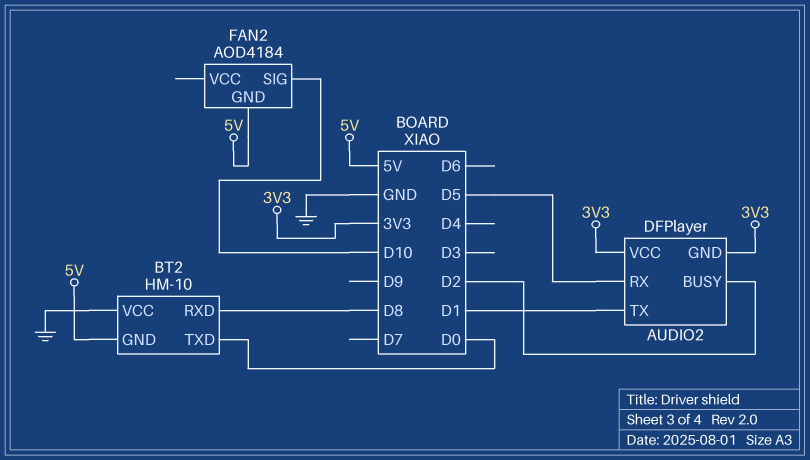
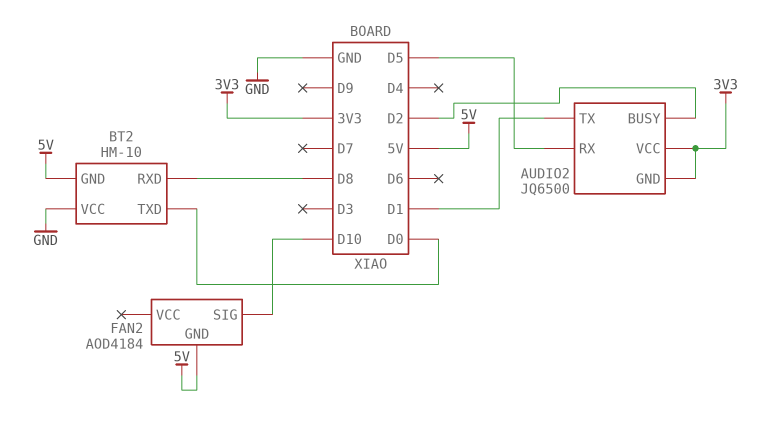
AUDIO2: DFPlayer -> JQ6500

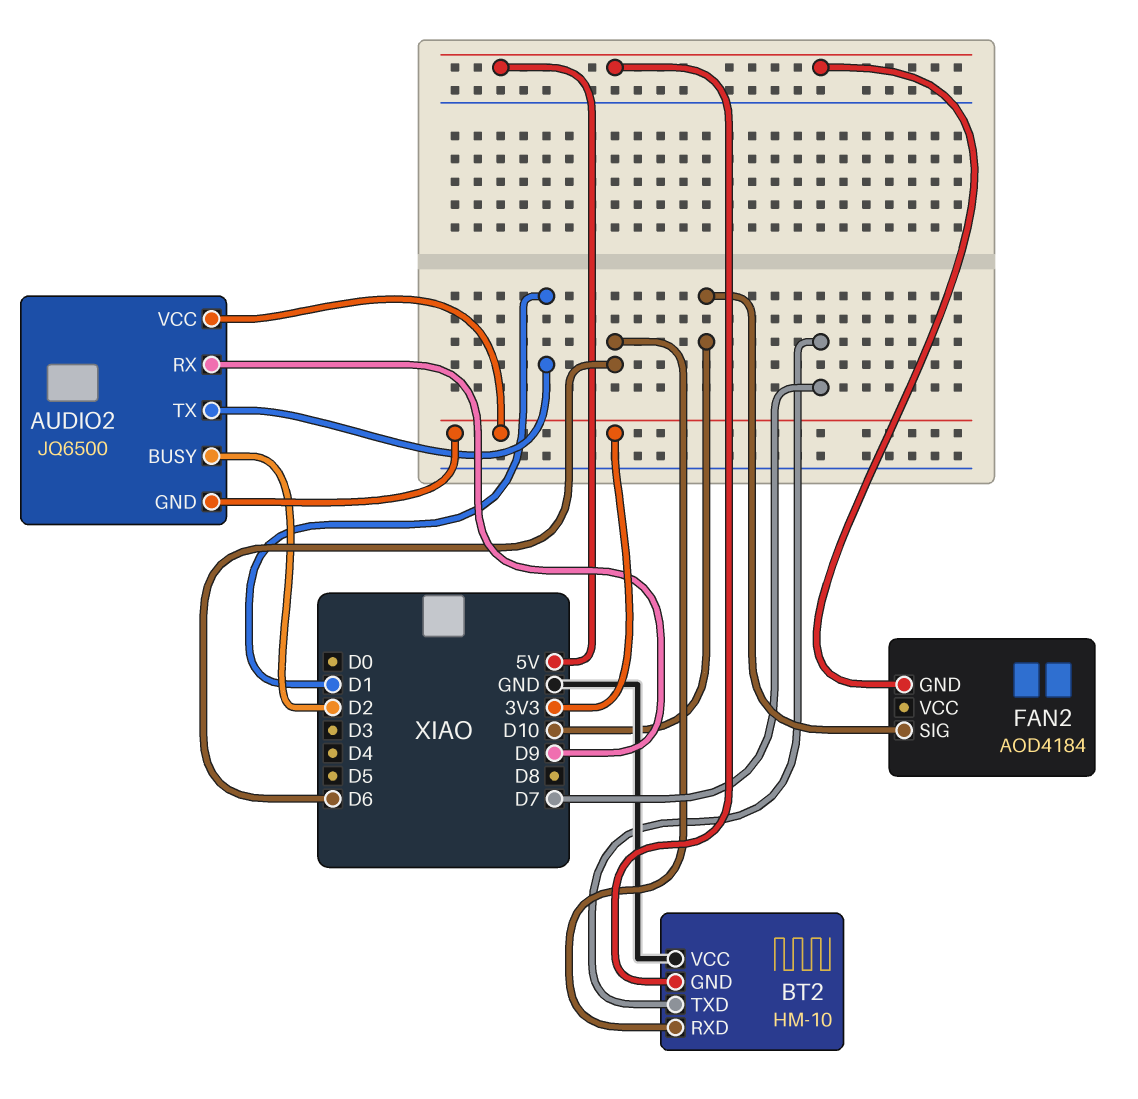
AUDIO2 pin RX: D5 -> D9
BT2 pin RXD: D8 -> D6
BT2 pin TXD: D0 -> D7

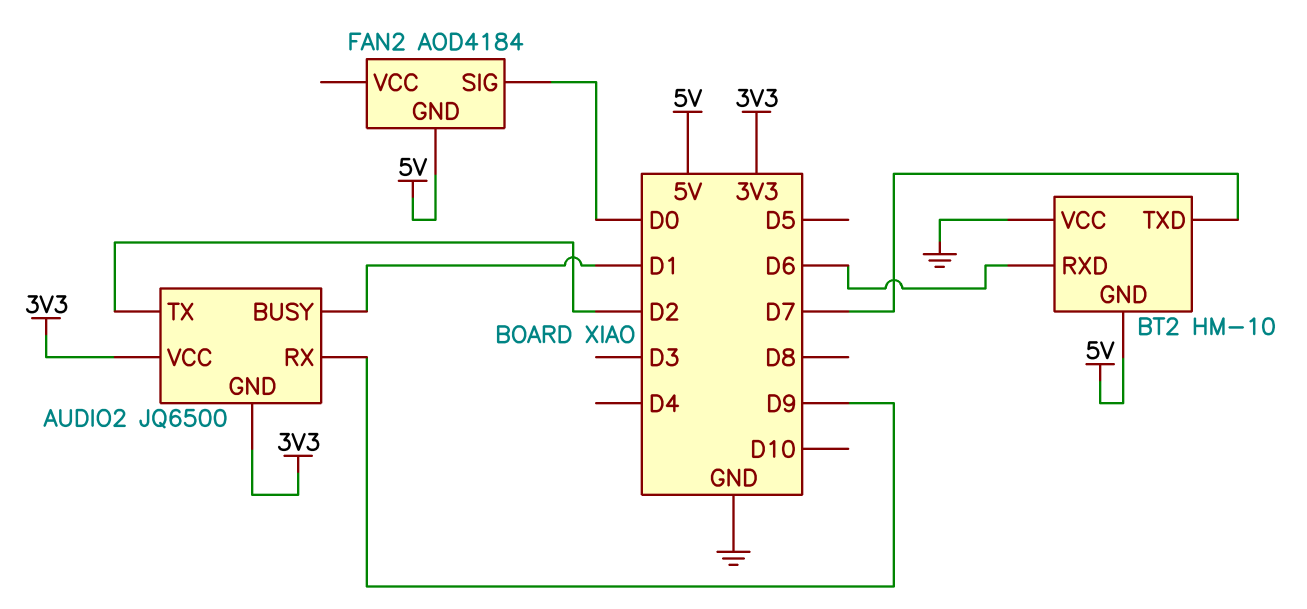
AUDIO2 pin BUSY: D2 -> D1
AUDIO2 pin TX: D1 -> D2
FAN2 pin SIG: D10 -> D0

